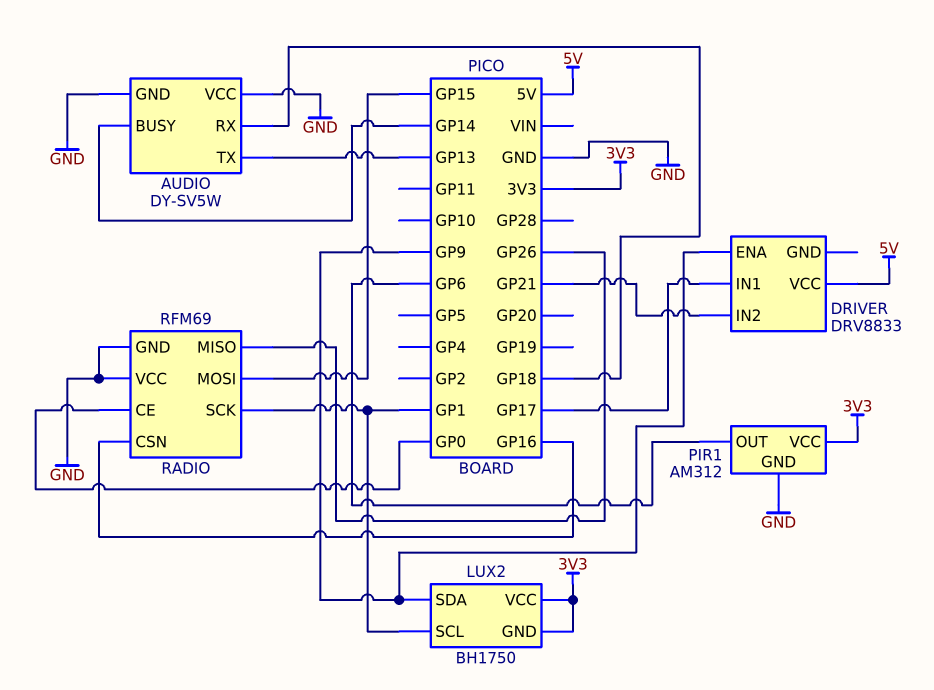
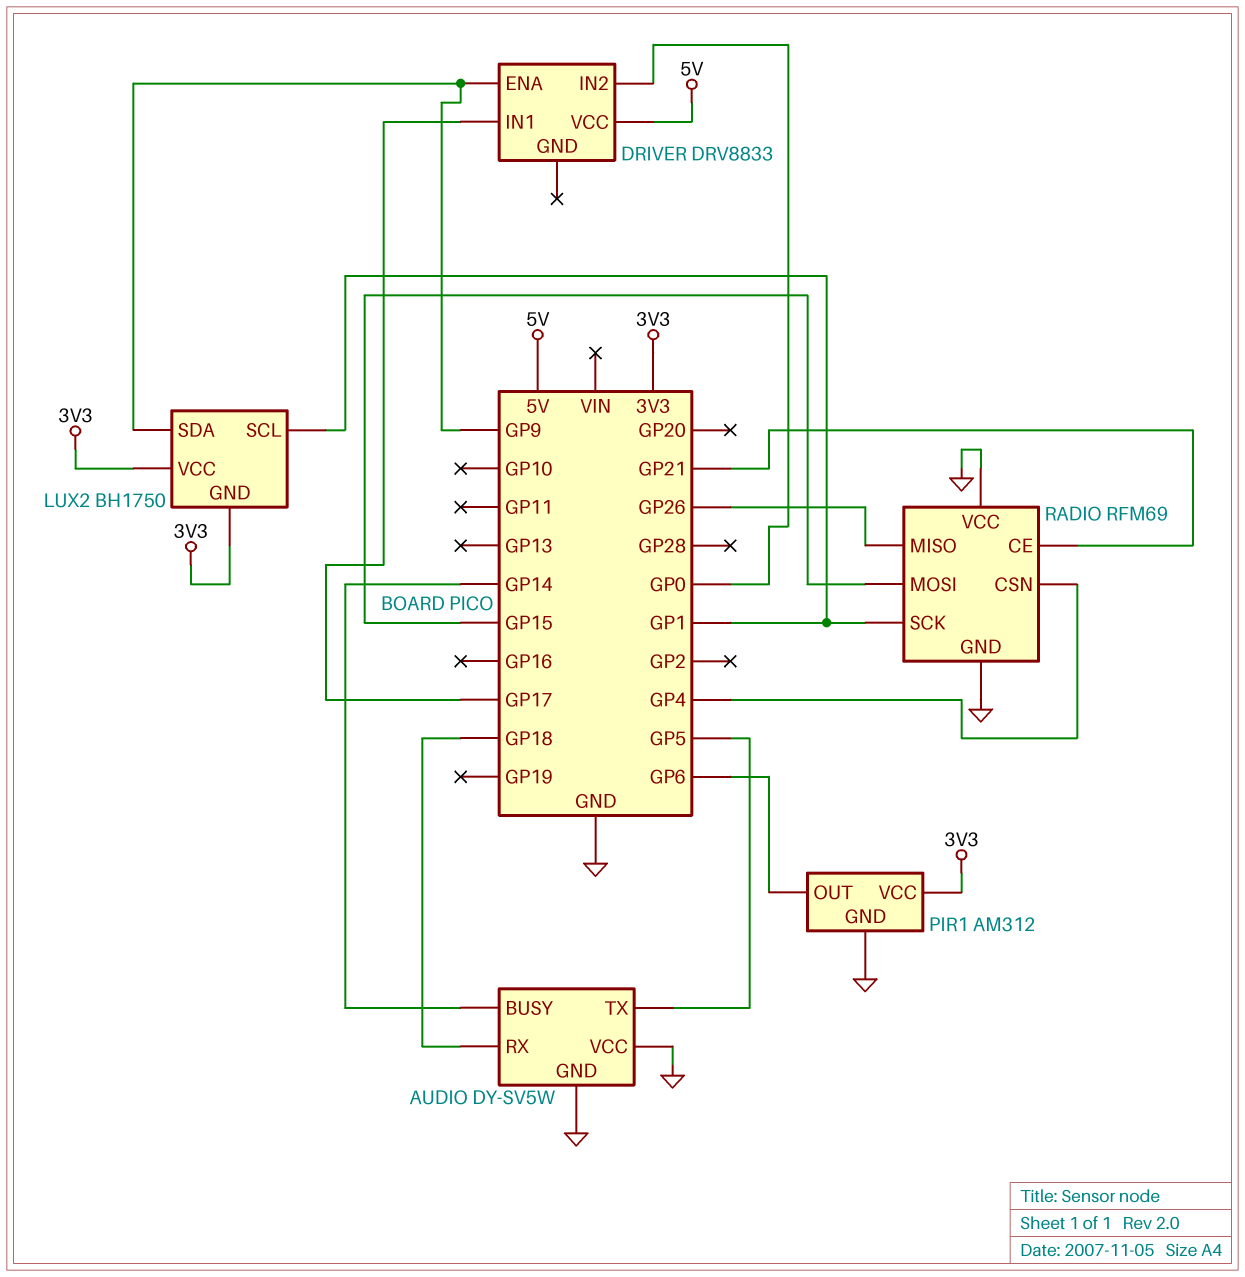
AUDIO pin TX: GP13 -> GP5
DRIVER pin IN2: GP21 -> GP0
RADIO pin CE: GP0 -> GP21
RADIO pin CSN: GP16 -> GP4

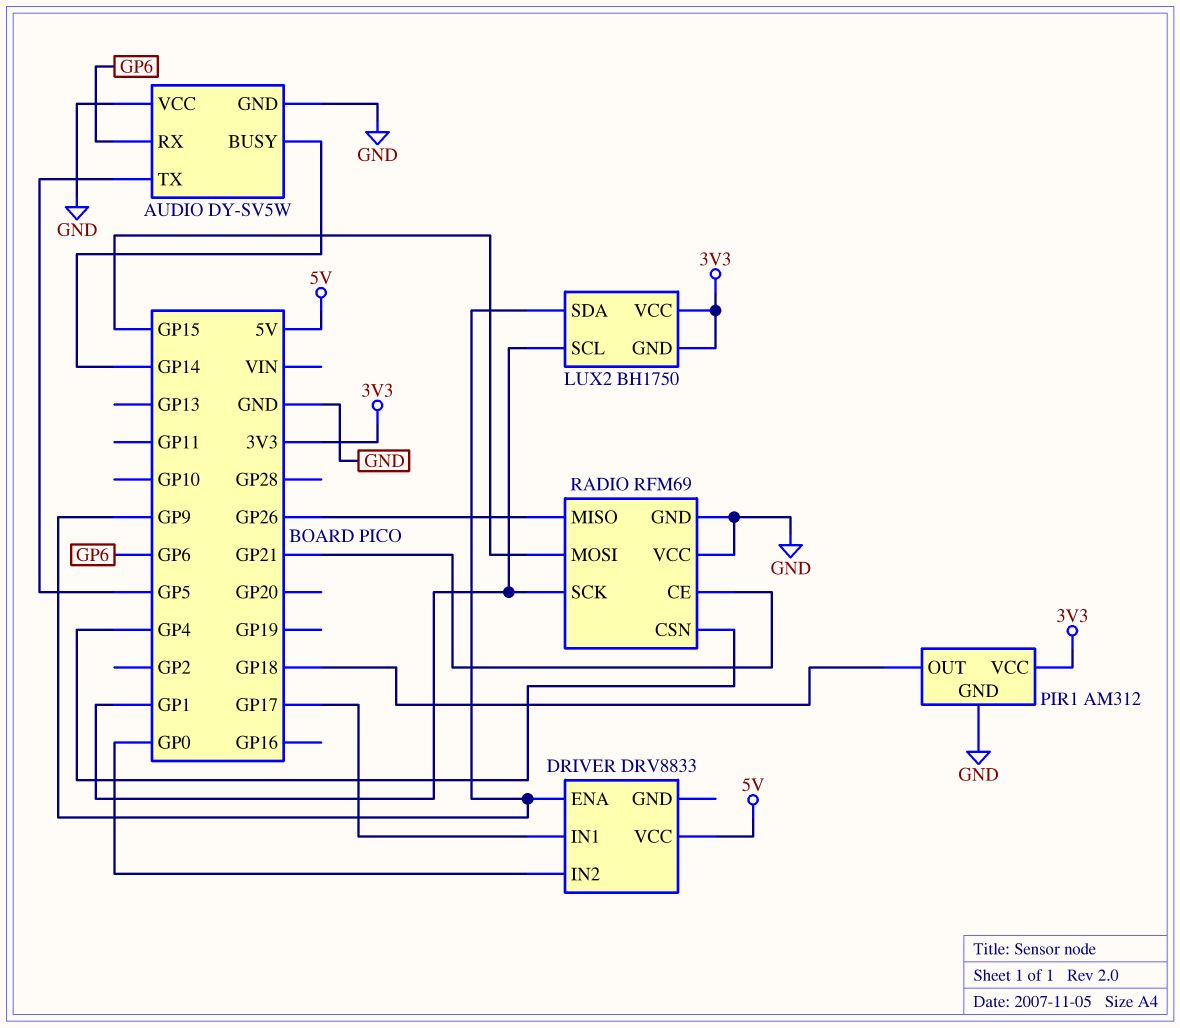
AUDIO pin RX: GP18 -> GP6
PIR1 pin OUT: GP6 -> GP18

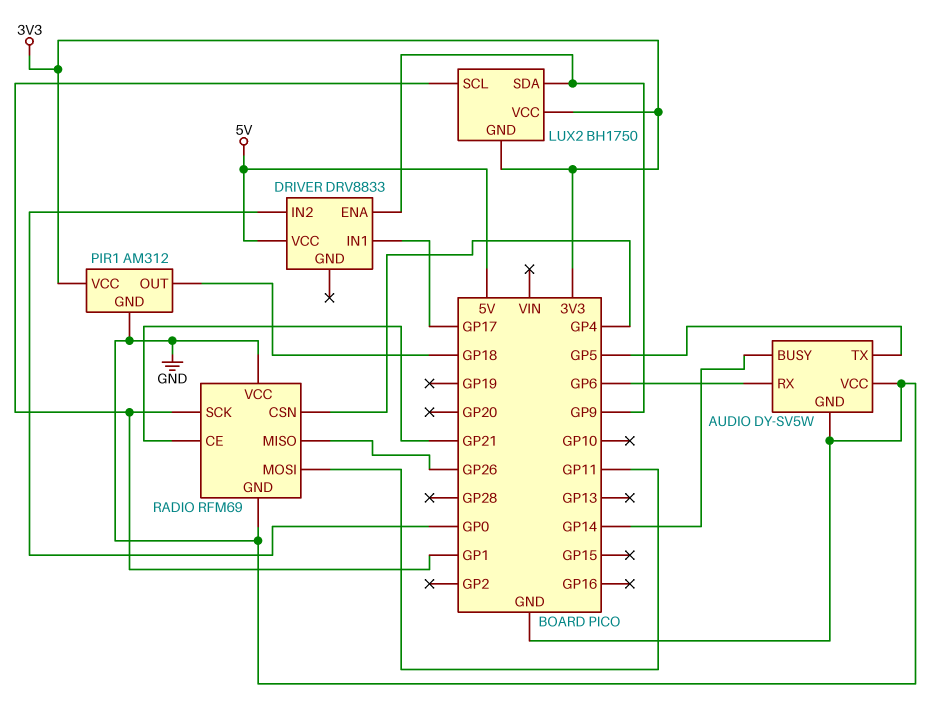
RADIO pin MOSI: GP15 -> GP11

